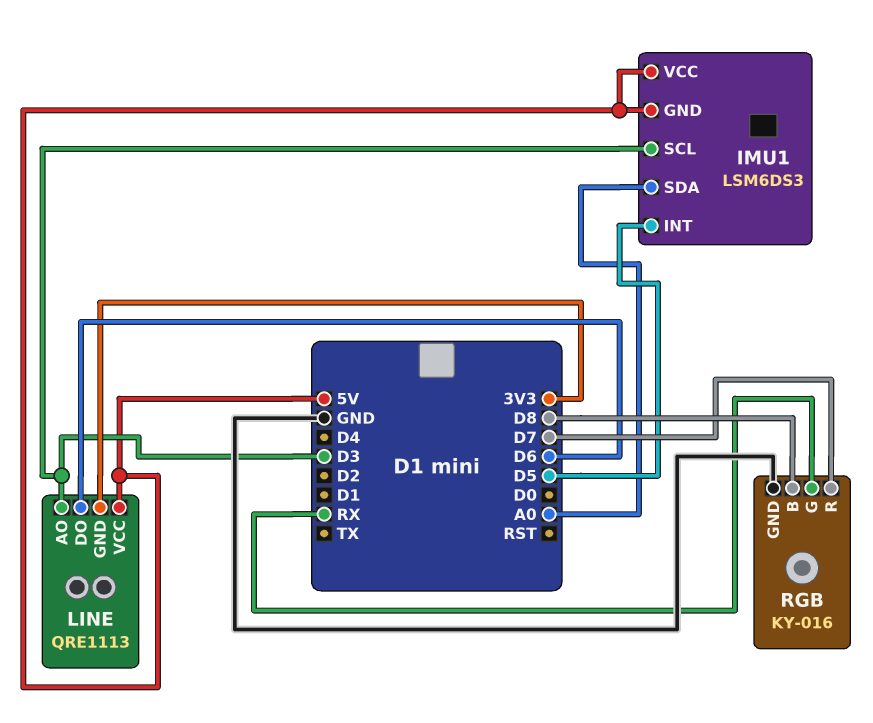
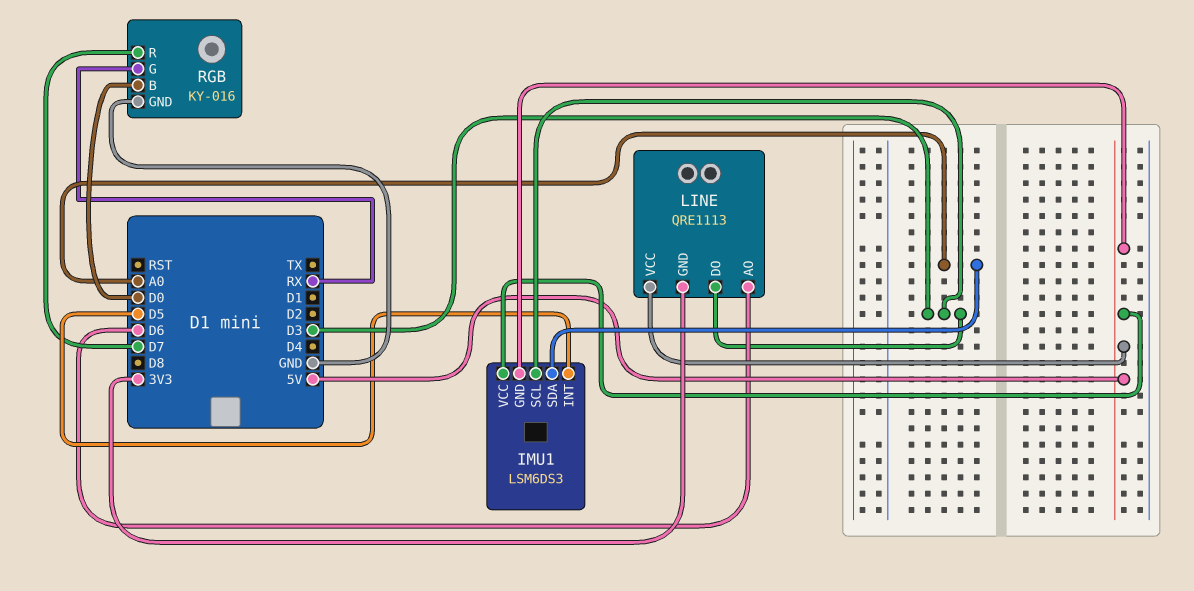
LINE pin AO: D3 -> D6
LINE pin DO: D6 -> D3
RGB pin B: D8 -> D0

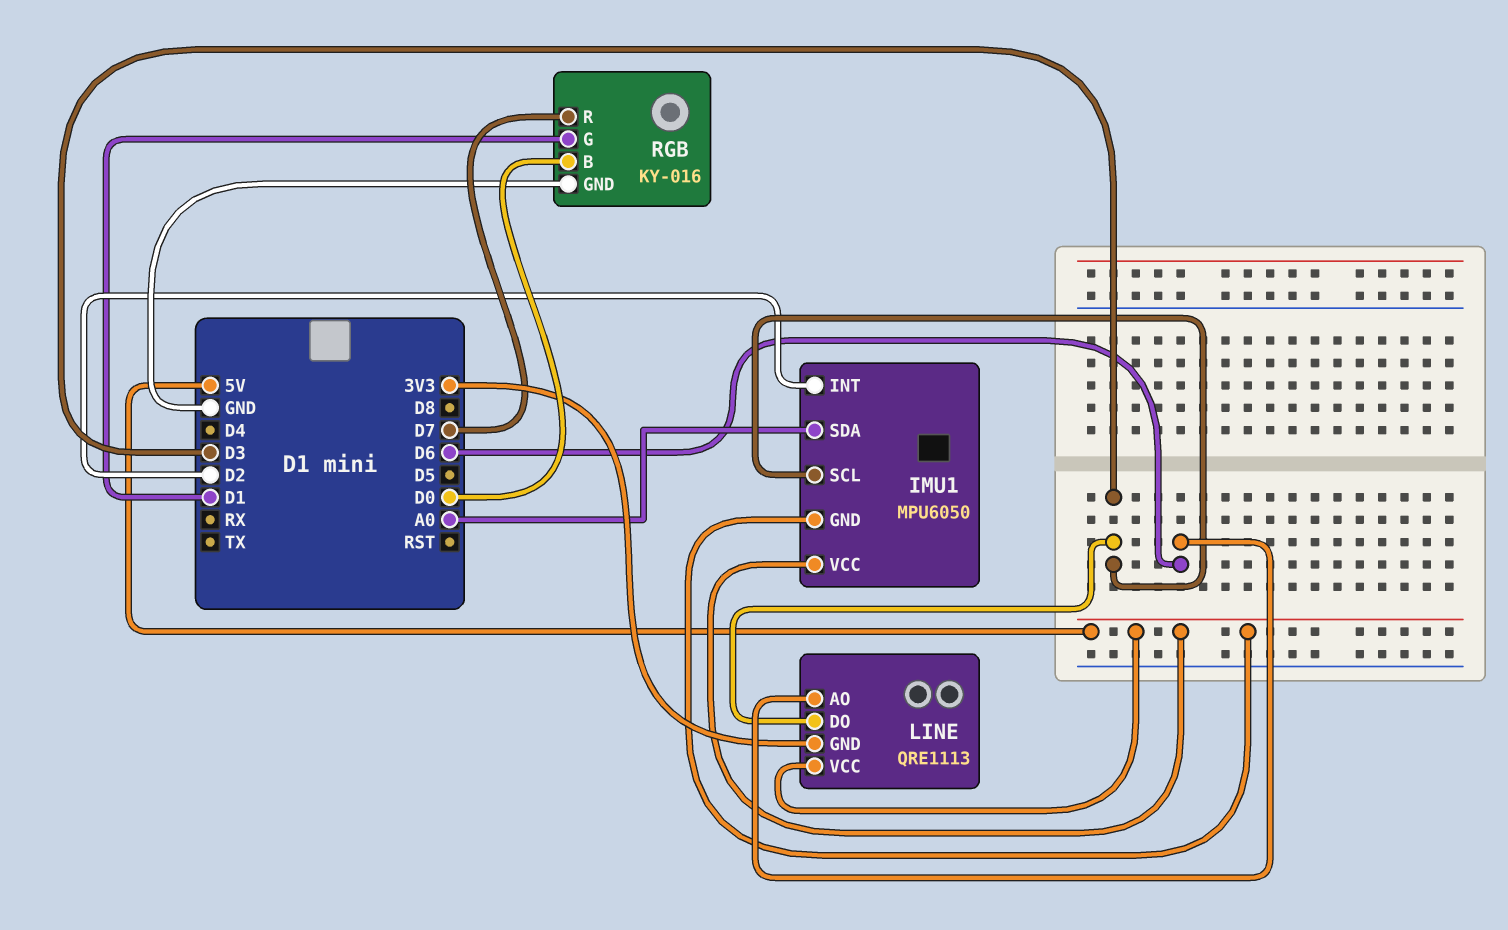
IMU1: LSM6DS3 -> MPU6050
IMU1 pin INT: D5 -> D2
RGB pin G: RX -> D1

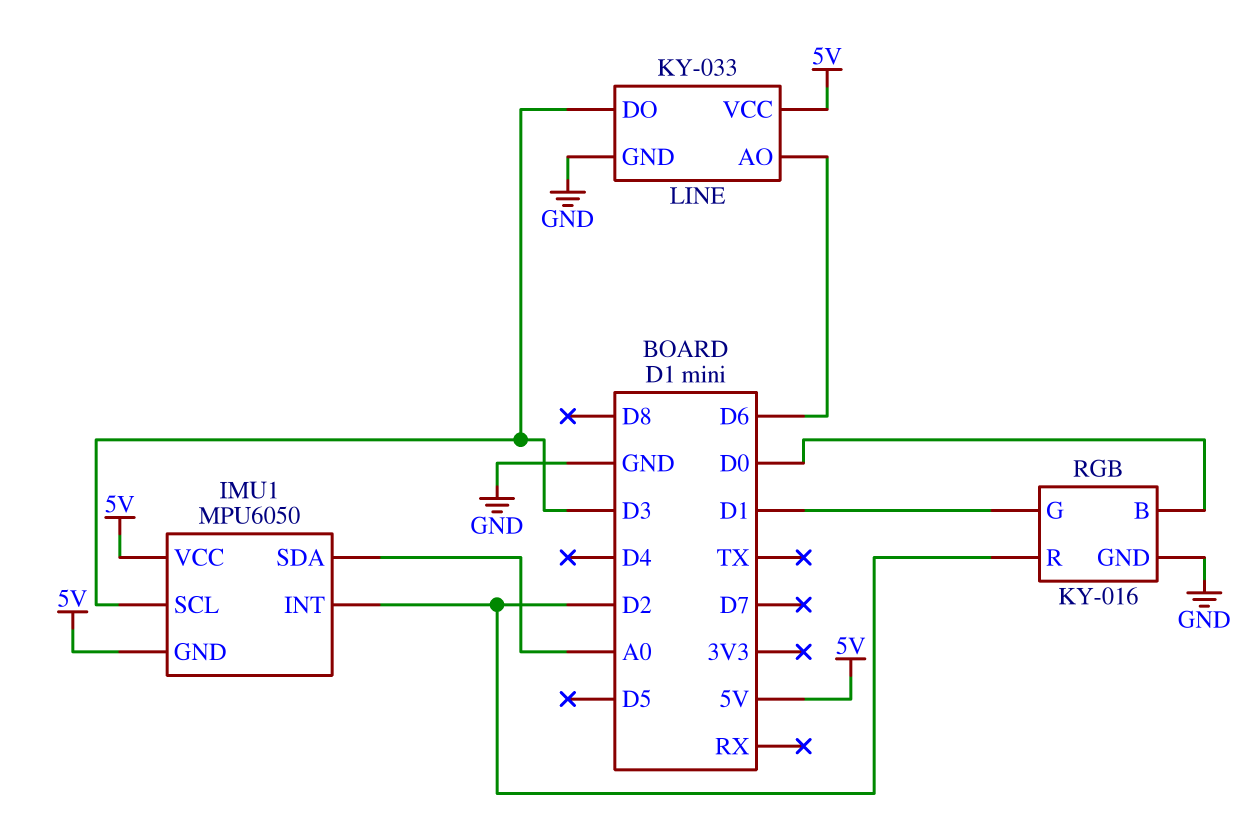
LINE: QRE1113 -> KY-033
LINE pin GND: 3V3 -> GND
RGB pin R: D7 -> D2

